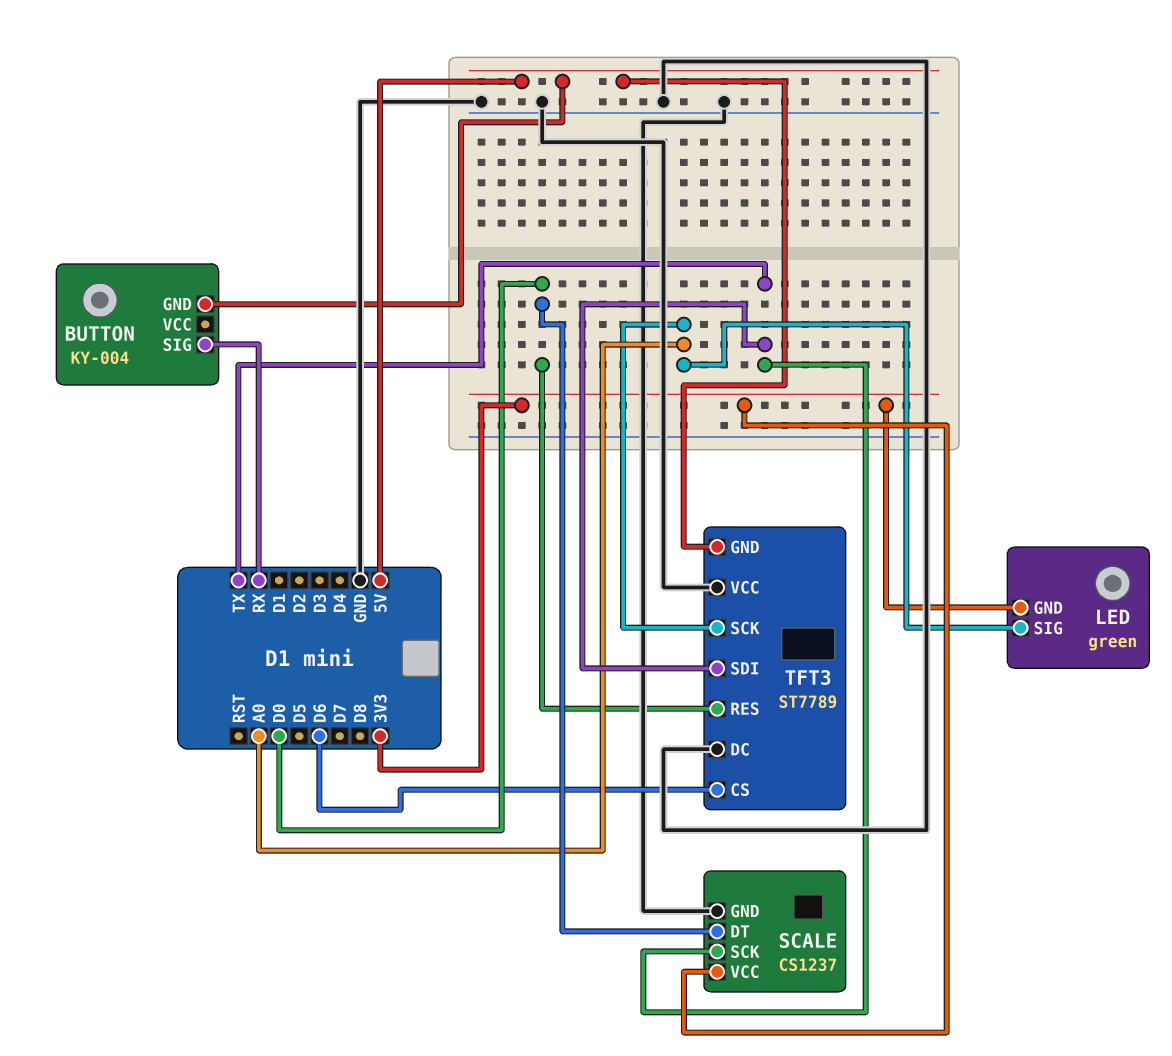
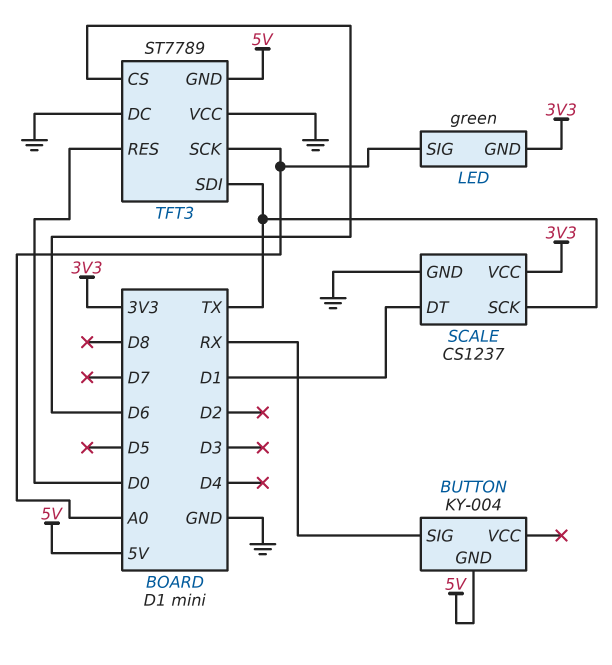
SCALE pin DT: D0 -> D1

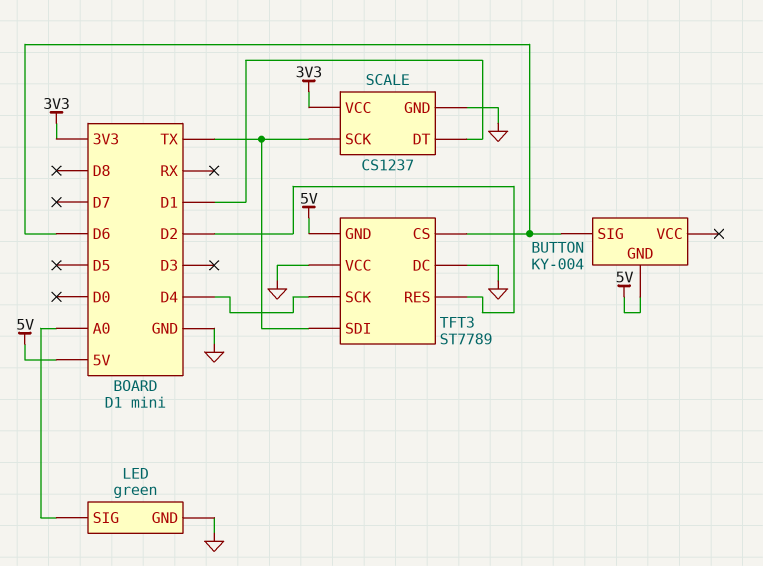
BUTTON pin SIG: RX -> D6
LED pin GND: 3V3 -> GND
TFT3 pin RES: D0 -> D2
TFT3 pin SCK: A0 -> D4

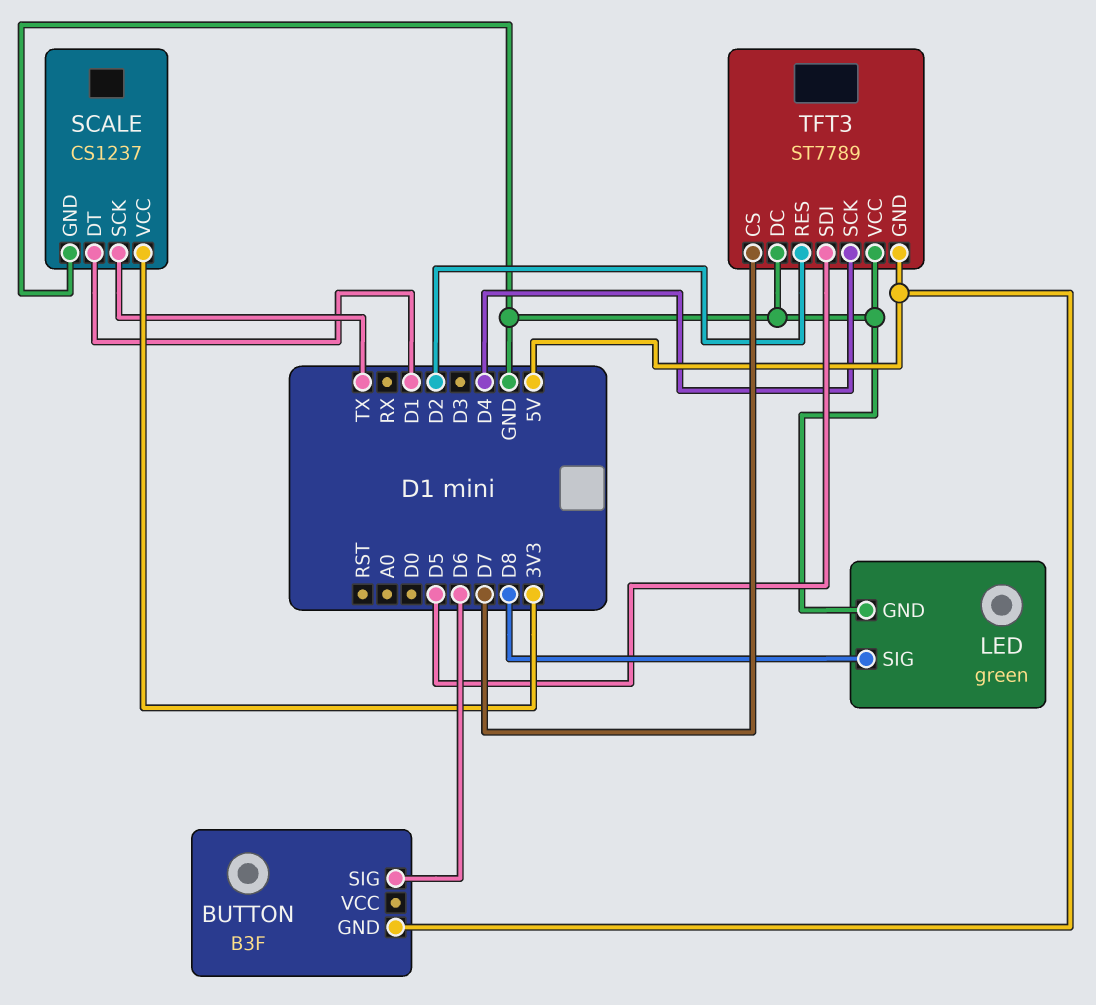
BUTTON: KY-004 -> B3F
LED pin SIG: A0 -> D8
TFT3 pin CS: D6 -> D7
TFT3 pin SDI: TX -> D5

